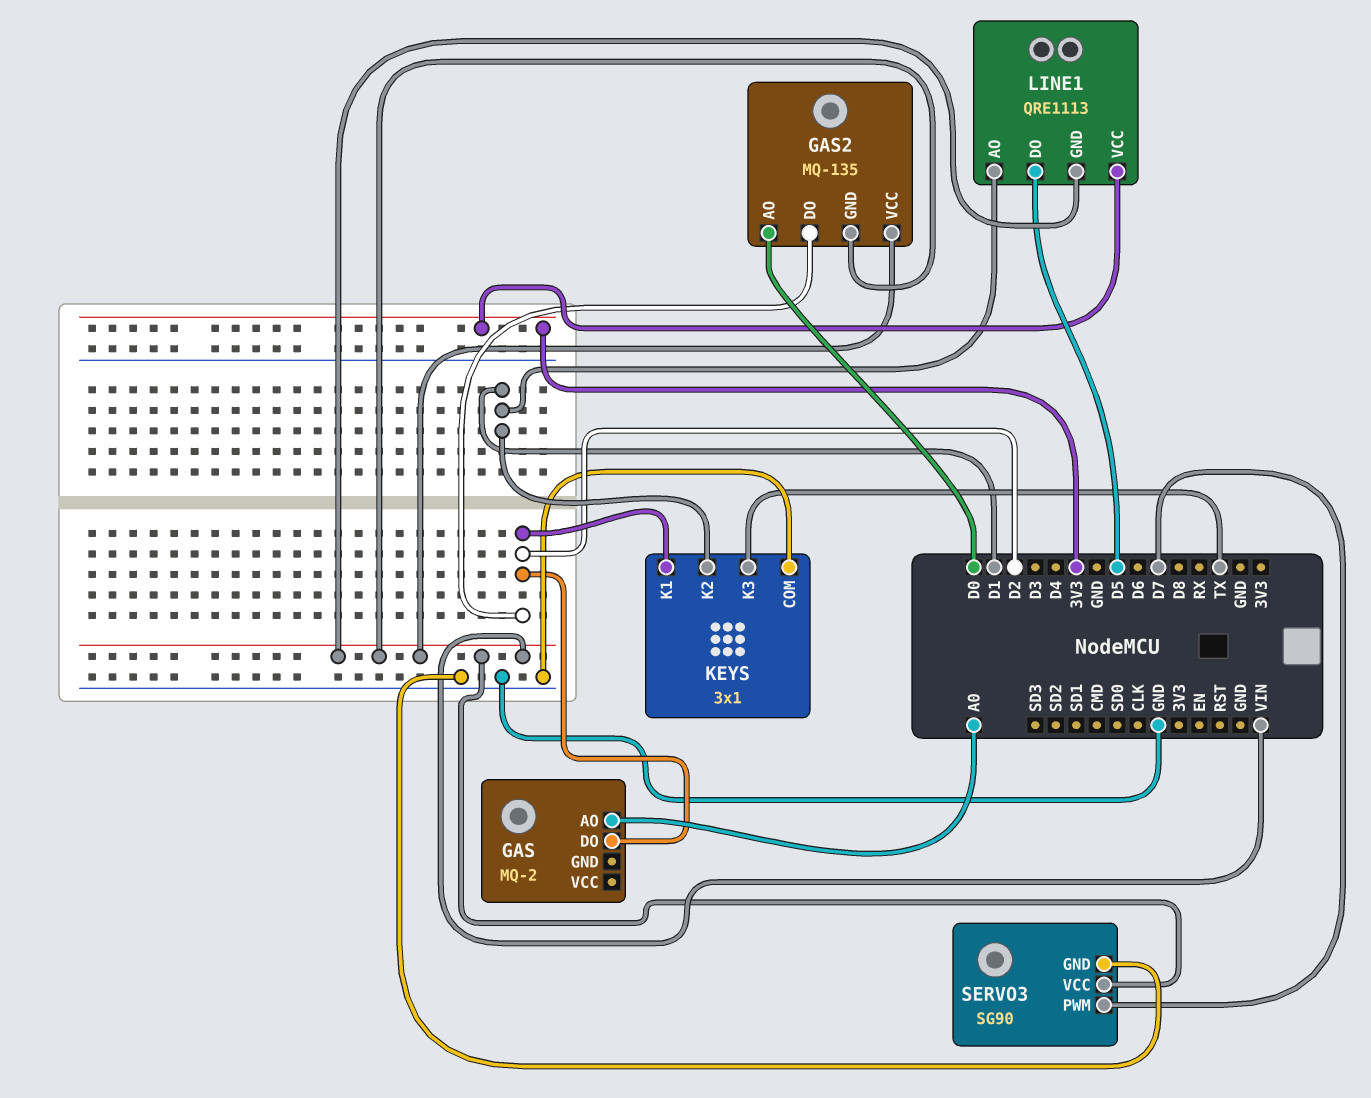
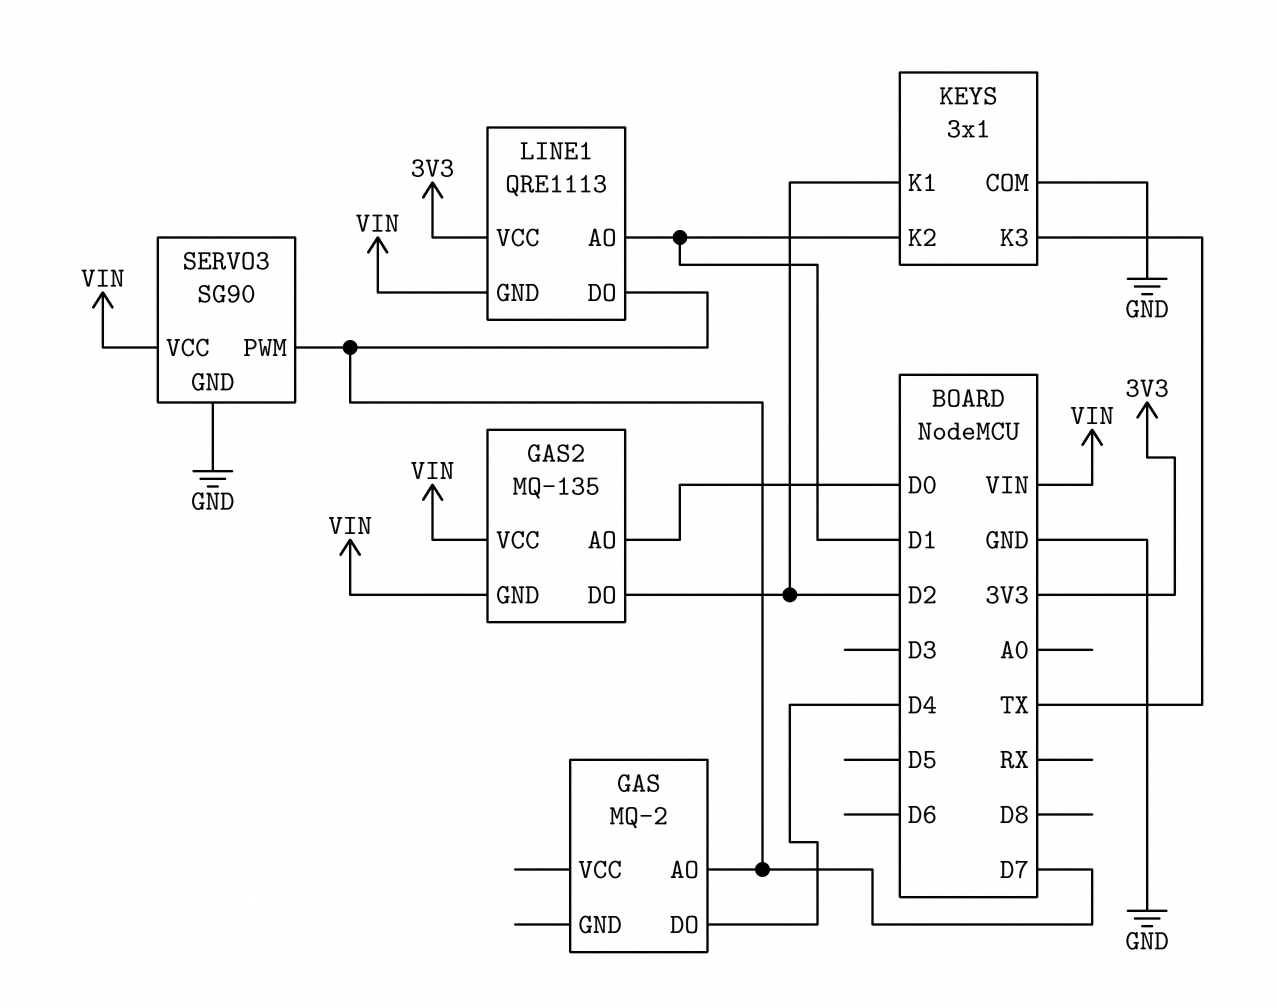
GAS pin AO: A0 -> D7
GAS pin DO: D2 -> D4
LINE1 pin DO: D5 -> D7

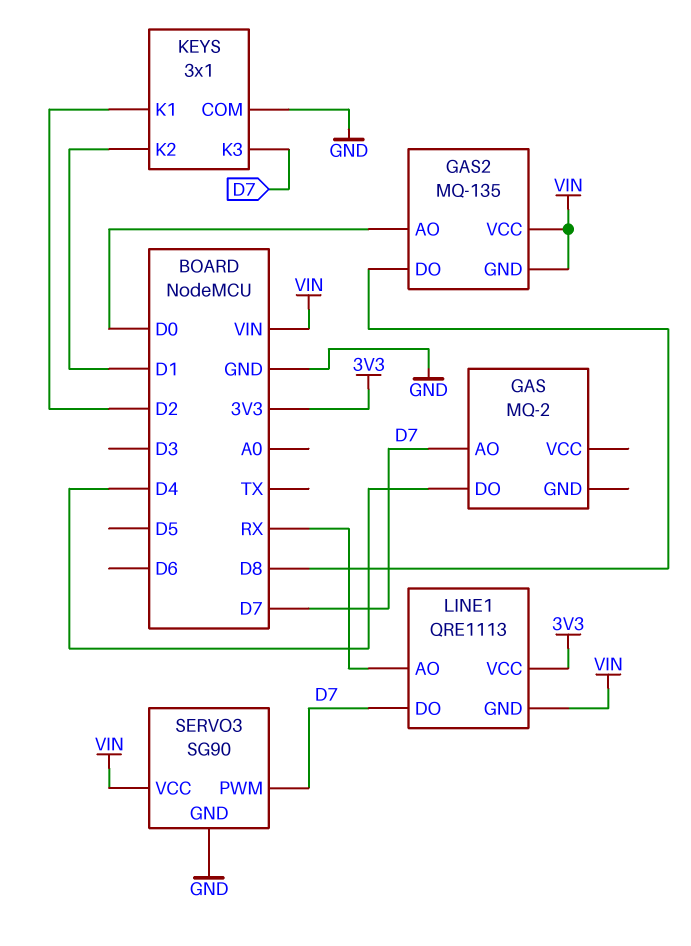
GAS2 pin DO: D2 -> D8
KEYS pin K3: TX -> D7
LINE1 pin AO: D1 -> RX

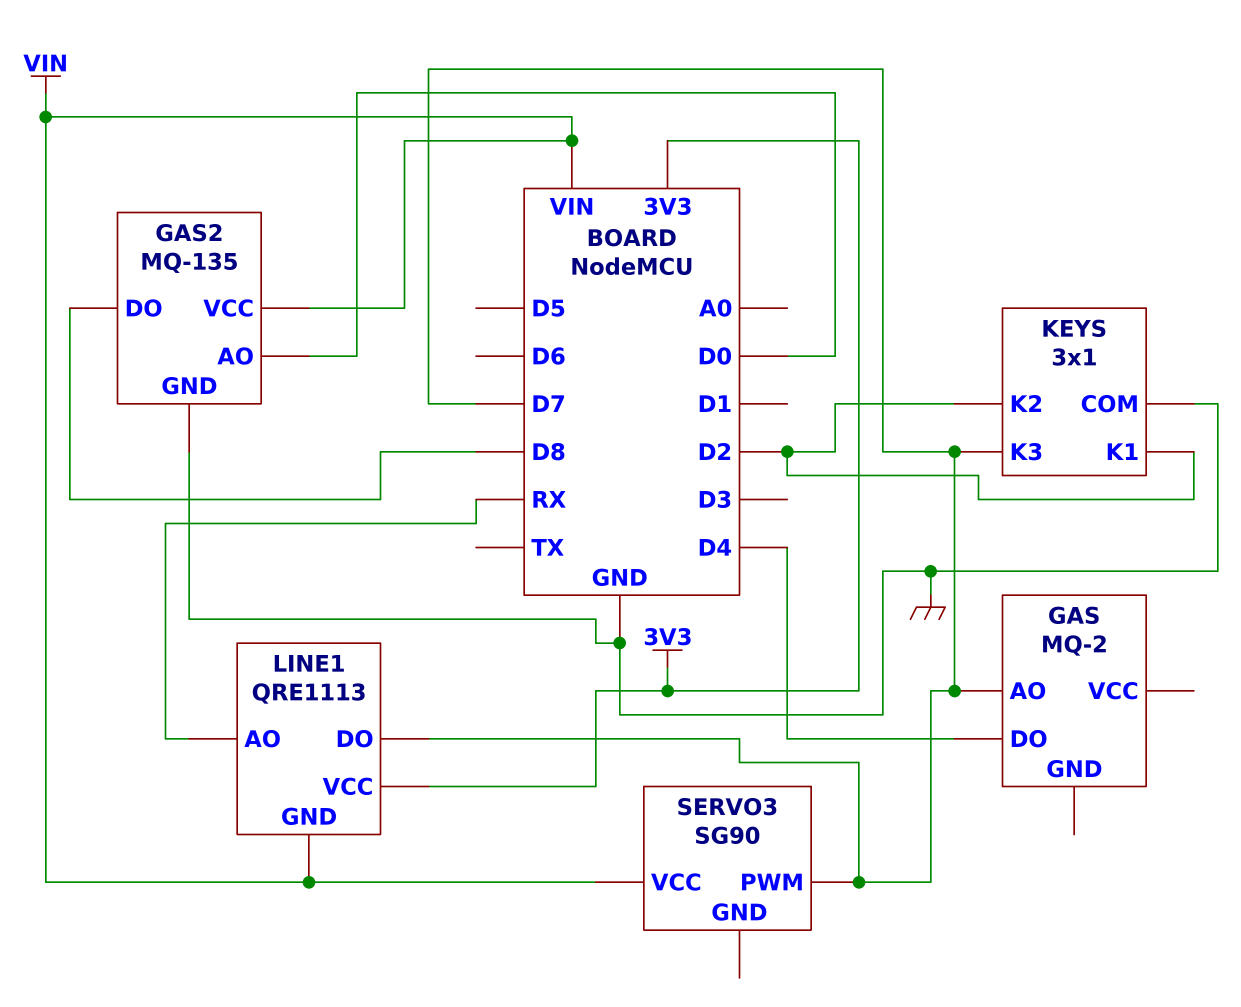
GAS2 pin GND: VIN -> GND
KEYS pin K2: D1 -> D2
SERVO3 pin GND: GND -> none

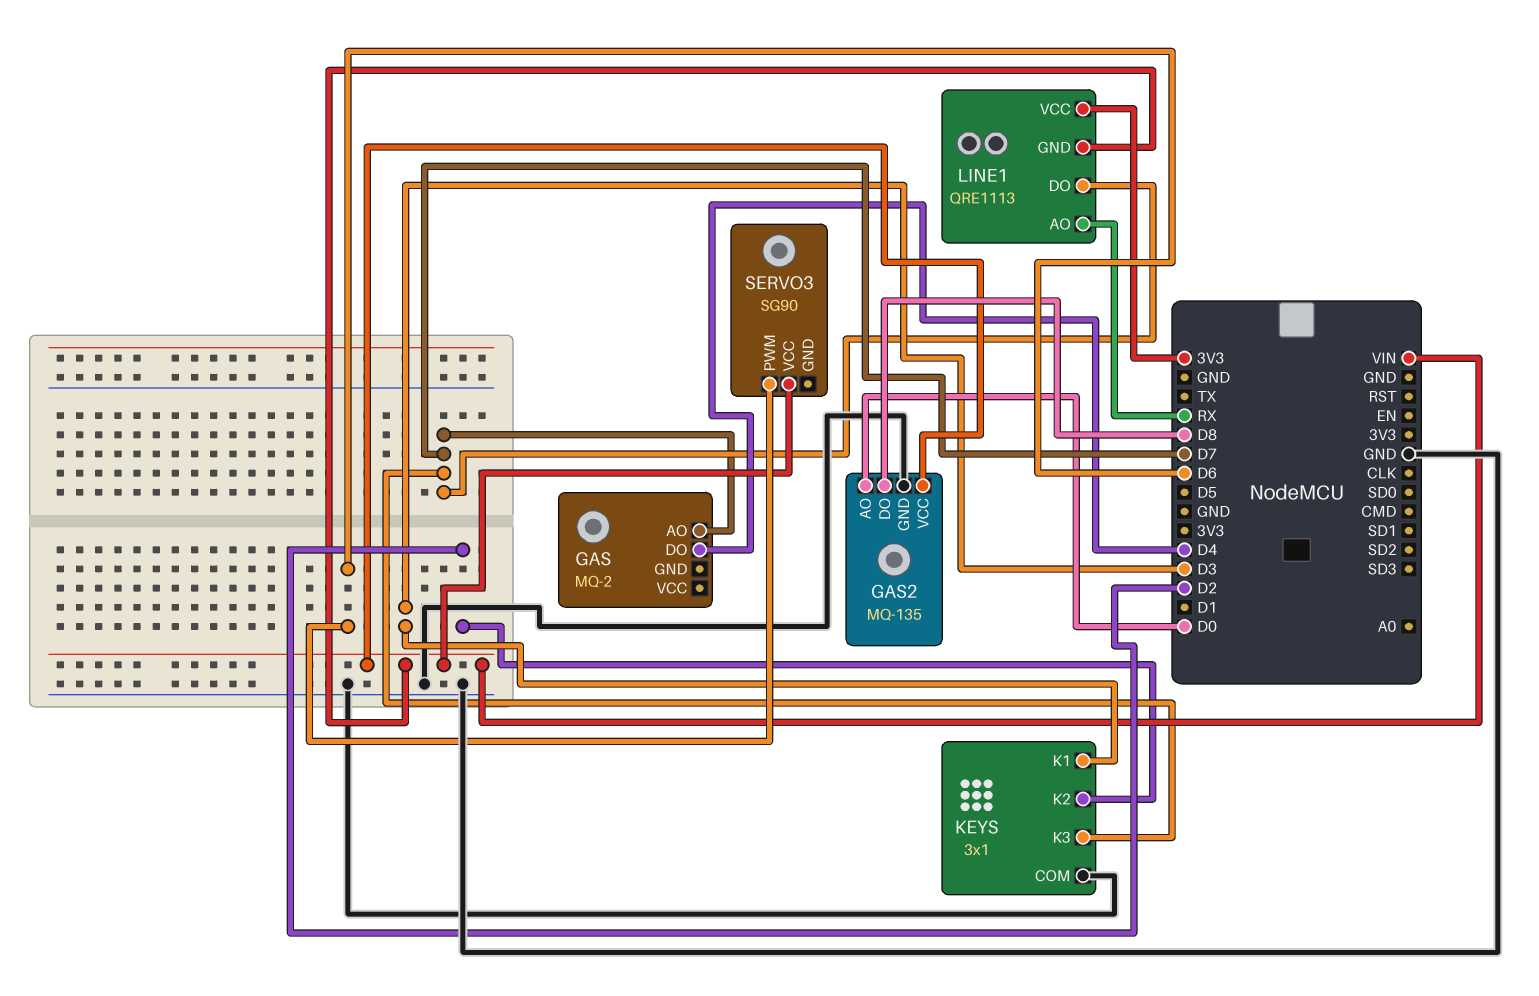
KEYS pin K1: D2 -> D3
SERVO3 pin PWM: D7 -> D6

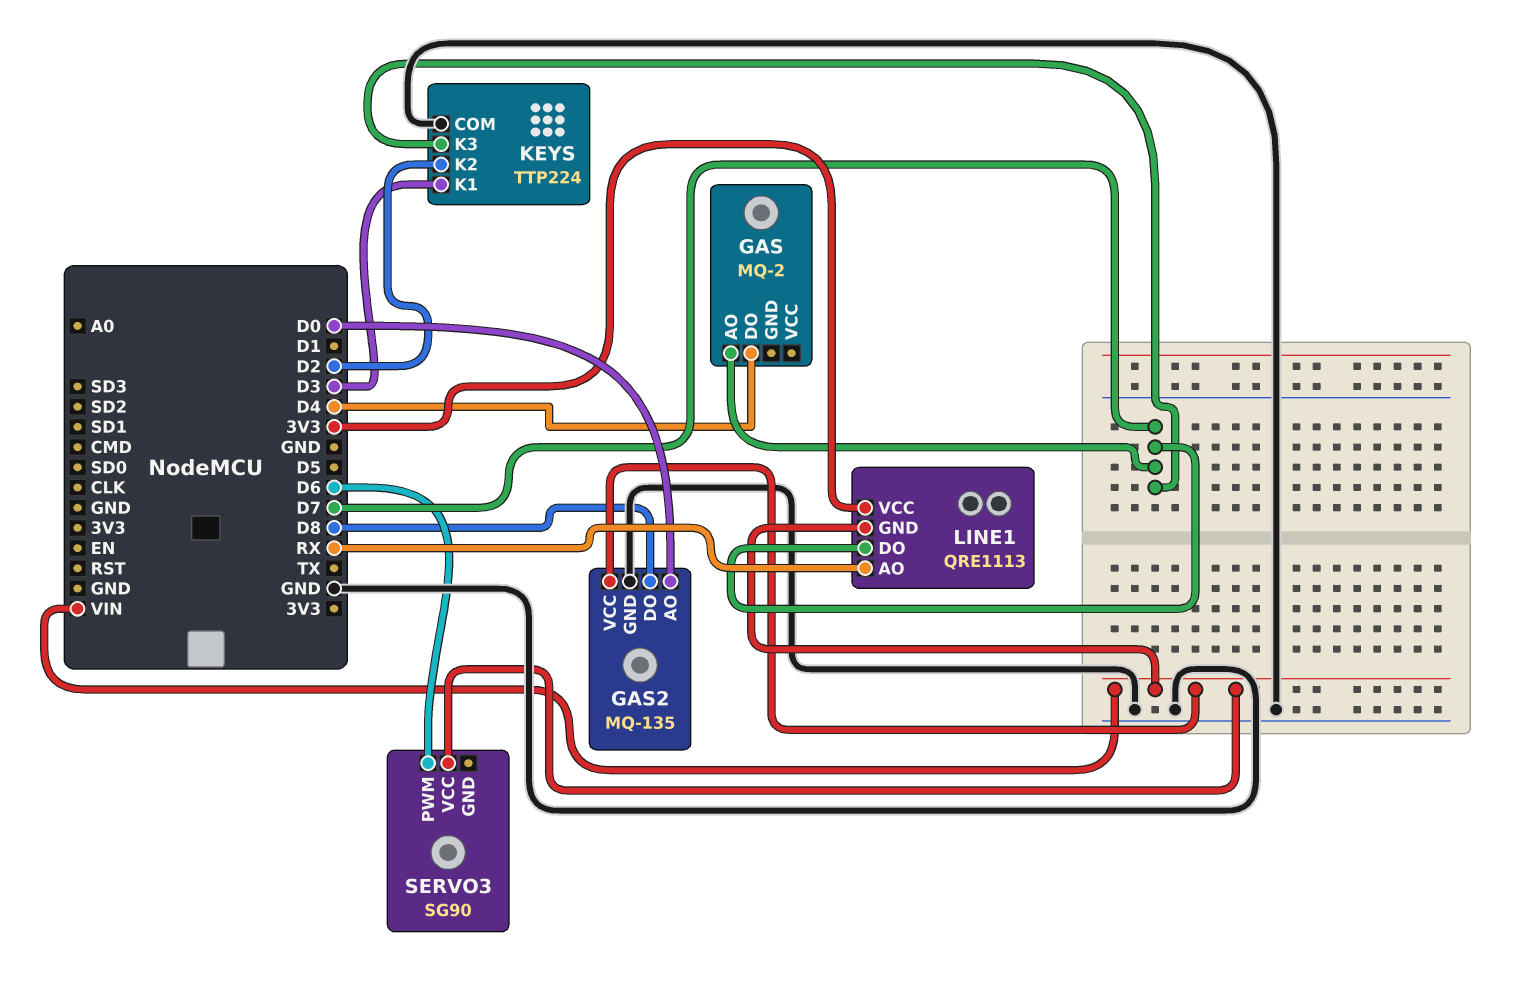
KEYS: 3x1 -> TTP224

